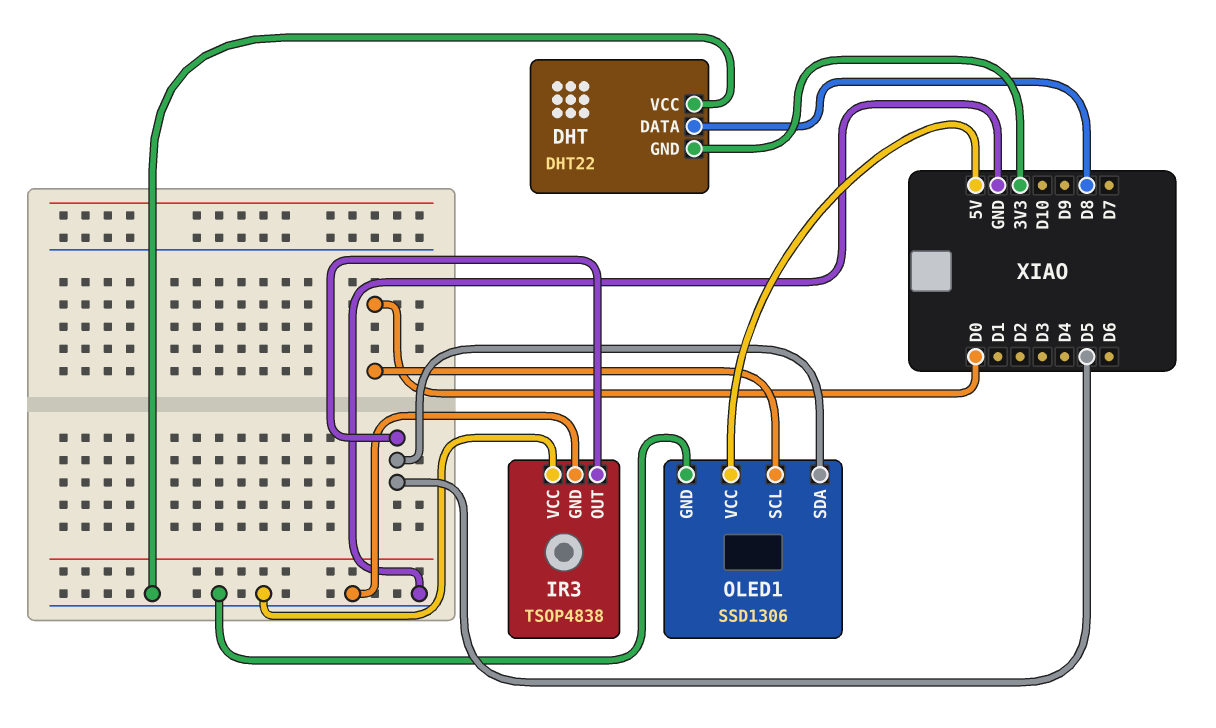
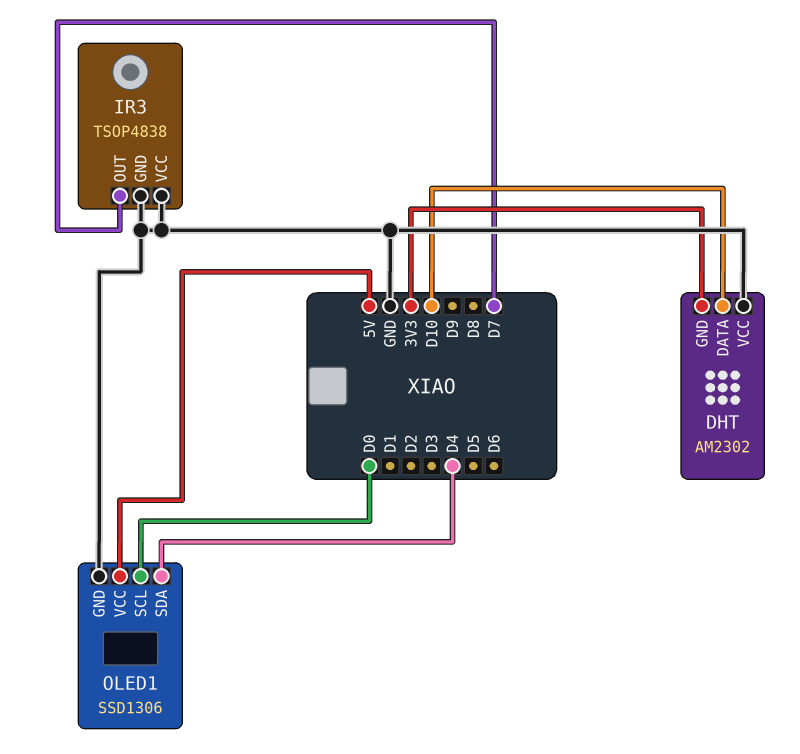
DHT: DHT22 -> AM2302
DHT pin DATA: D8 -> D10
IR3 pin OUT: D5 -> D7
OLED1 pin SDA: D5 -> D4

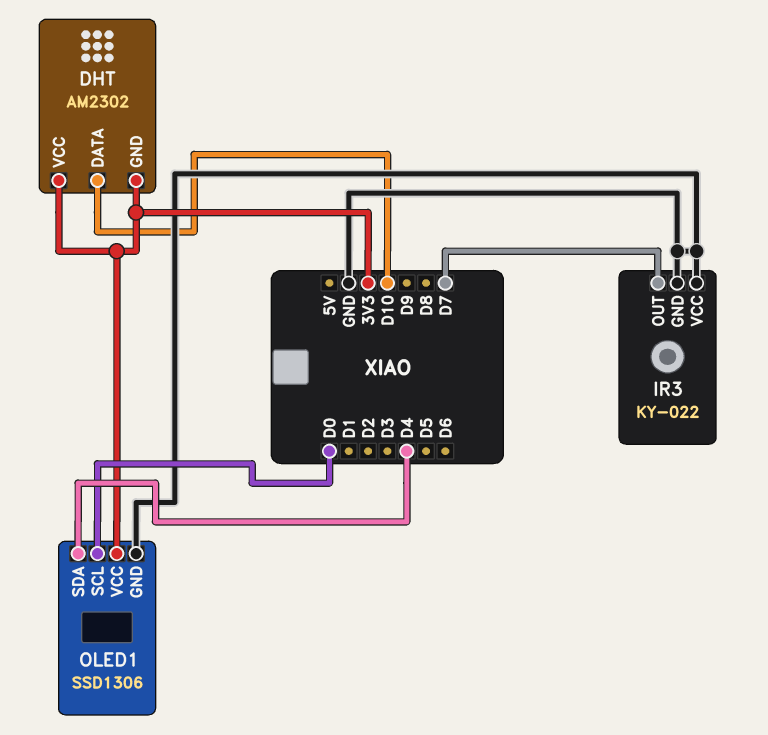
DHT pin VCC: GND -> 3V3
IR3: TSOP4838 -> KY-022
OLED1 pin VCC: 5V -> 3V3

